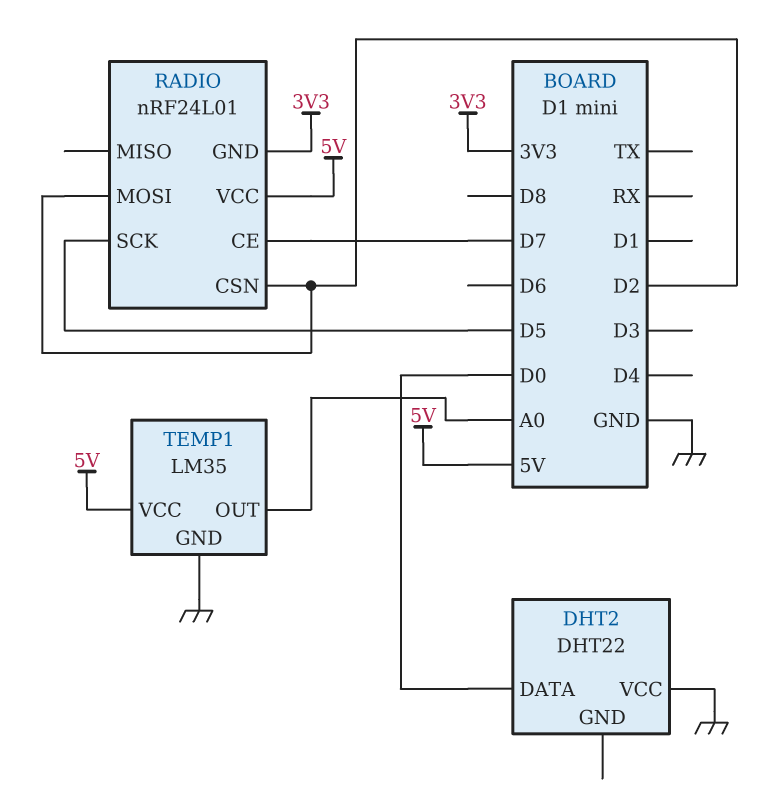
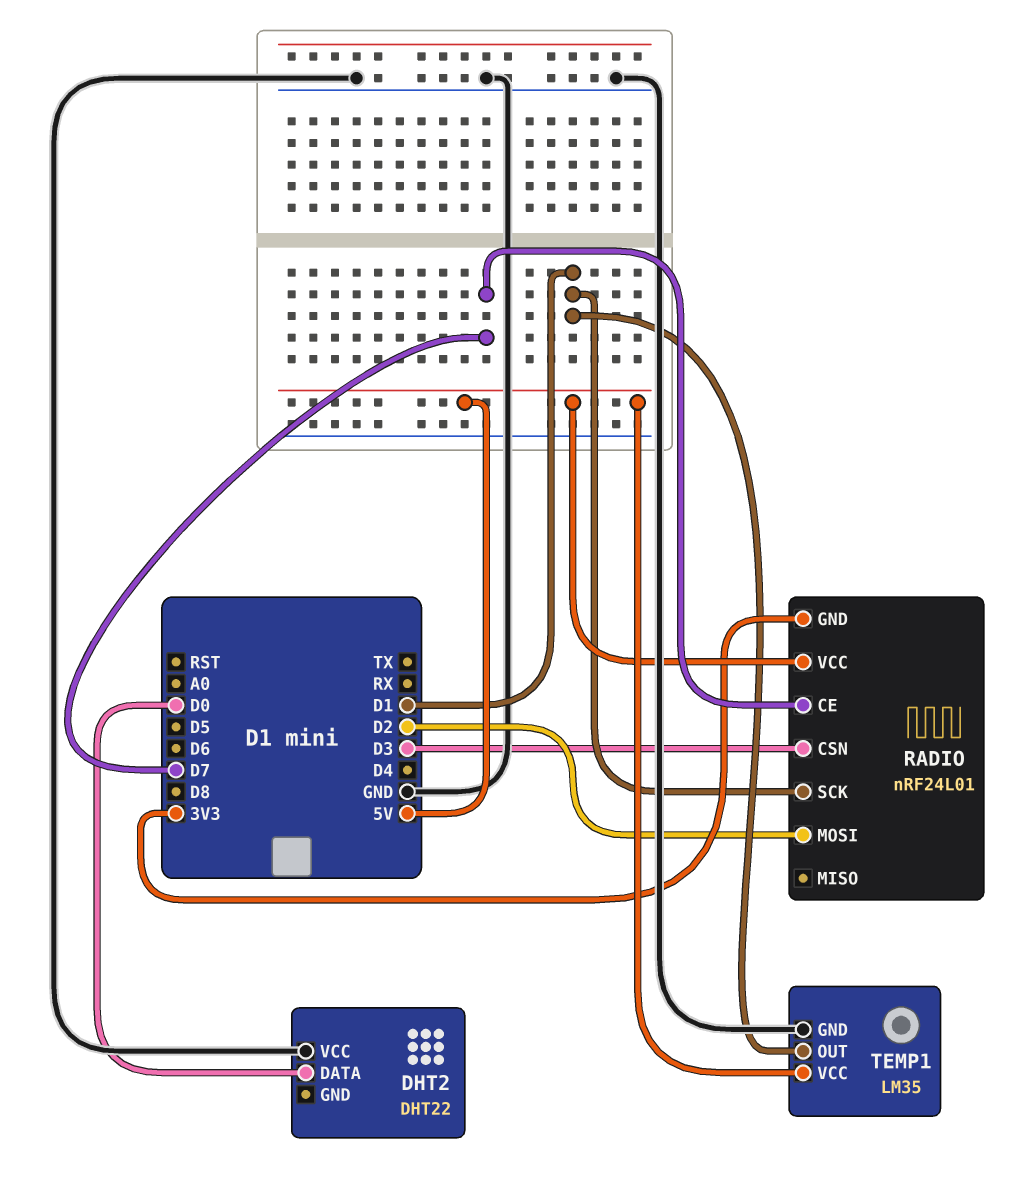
RADIO pin CSN: D2 -> D3
RADIO pin SCK: D5 -> D1
TEMP1 pin OUT: A0 -> D1

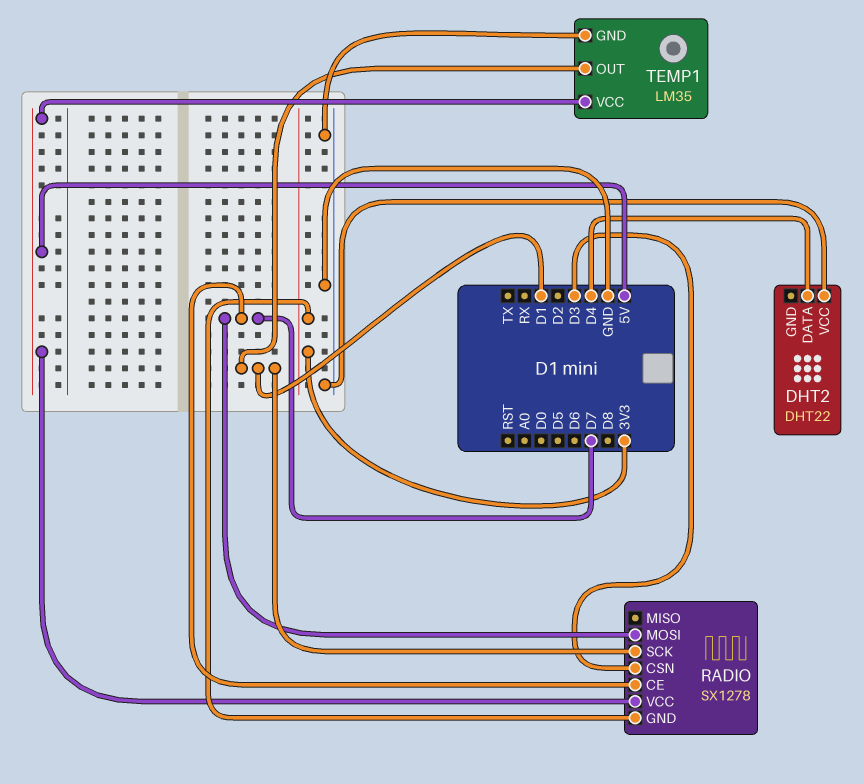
DHT2 pin DATA: D0 -> D4
RADIO: nRF24L01 -> SX1278
RADIO pin MOSI: D2 -> D7

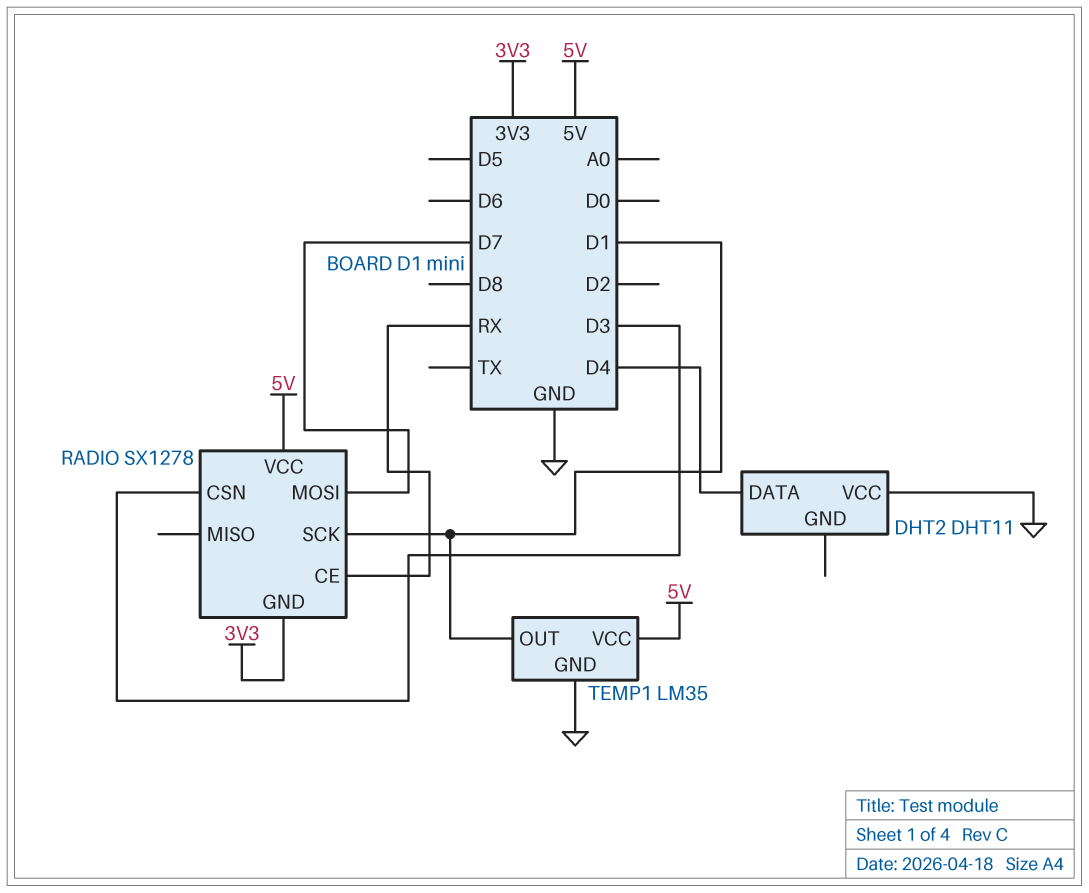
DHT2: DHT22 -> DHT11
RADIO pin CE: D7 -> RX

